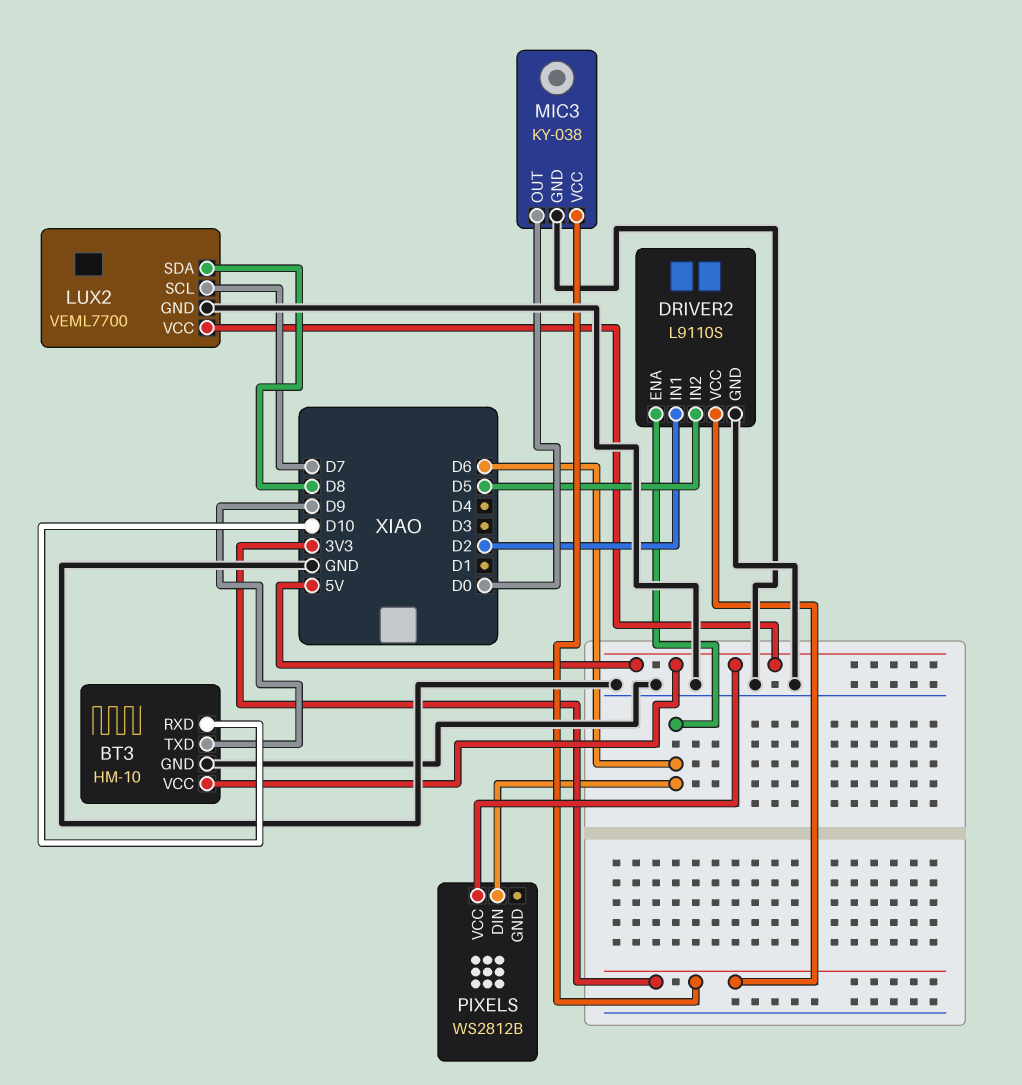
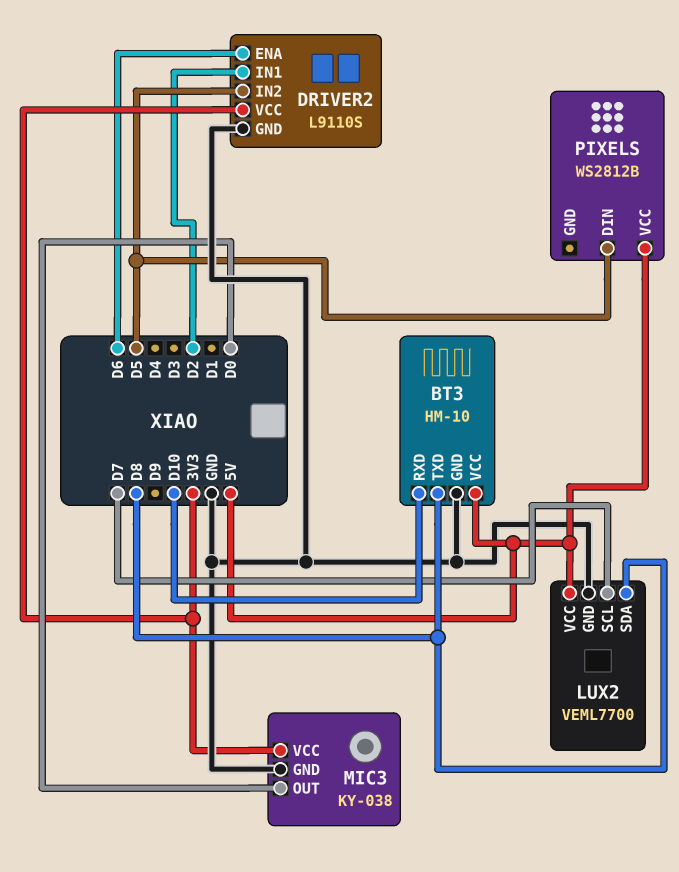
BT3 pin TXD: D9 -> D8
PIXELS pin DIN: D6 -> D5

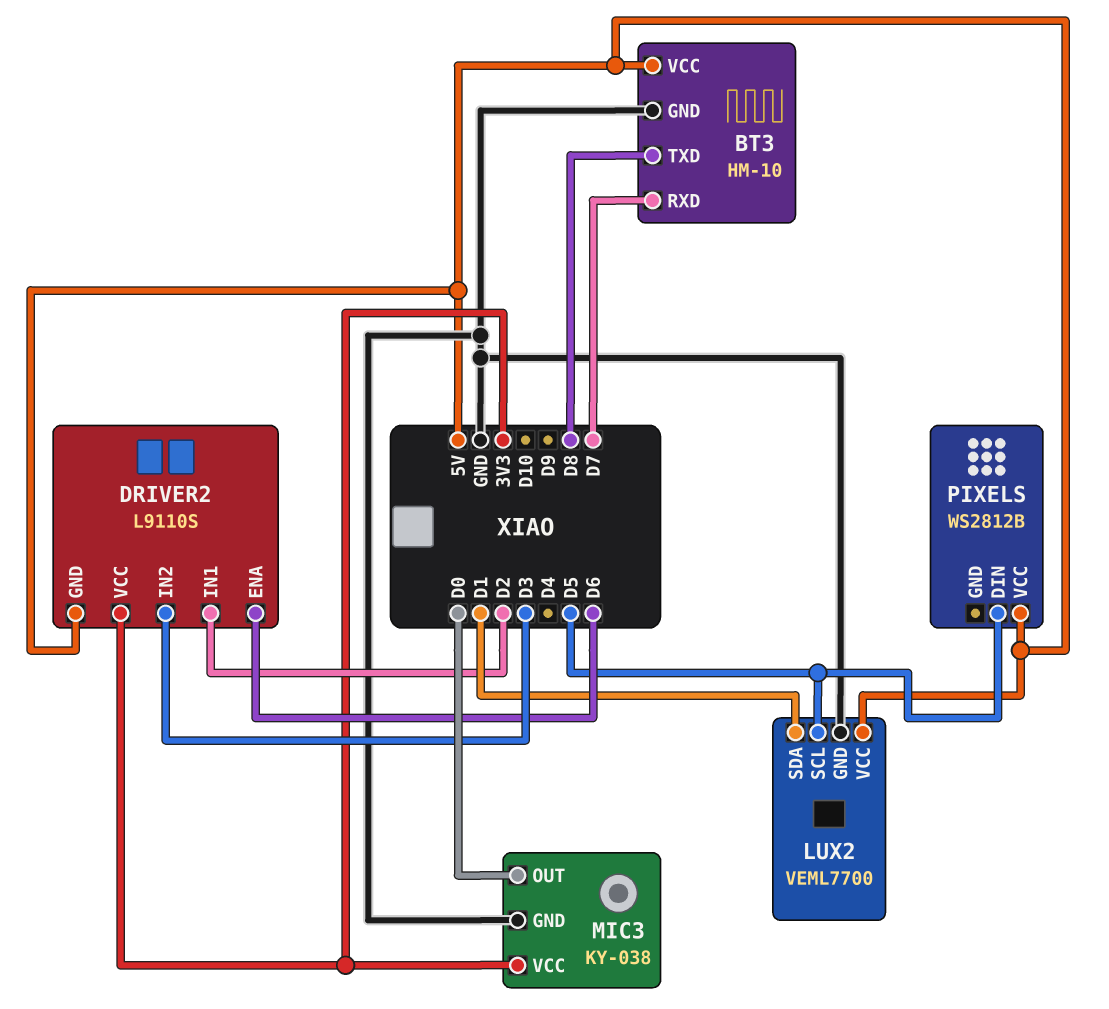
BT3 pin RXD: D10 -> D7
DRIVER2 pin GND: GND -> 5V
DRIVER2 pin IN2: D5 -> D3
LUX2 pin SCL: D7 -> D5
LUX2 pin SDA: D8 -> D1

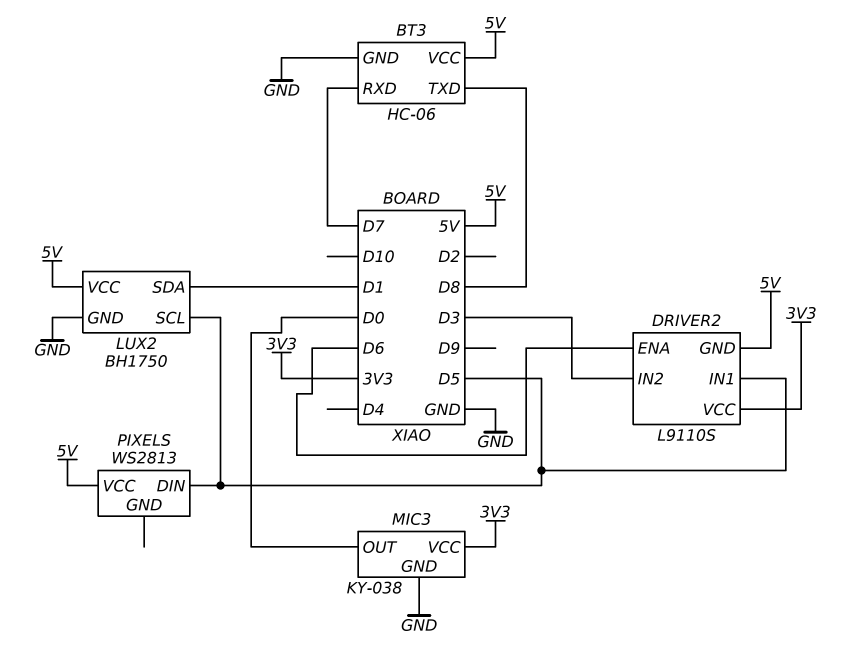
BT3: HM-10 -> HC-06
DRIVER2 pin IN1: D2 -> D5
LUX2: VEML7700 -> BH1750
PIXELS: WS2812B -> WS2813

